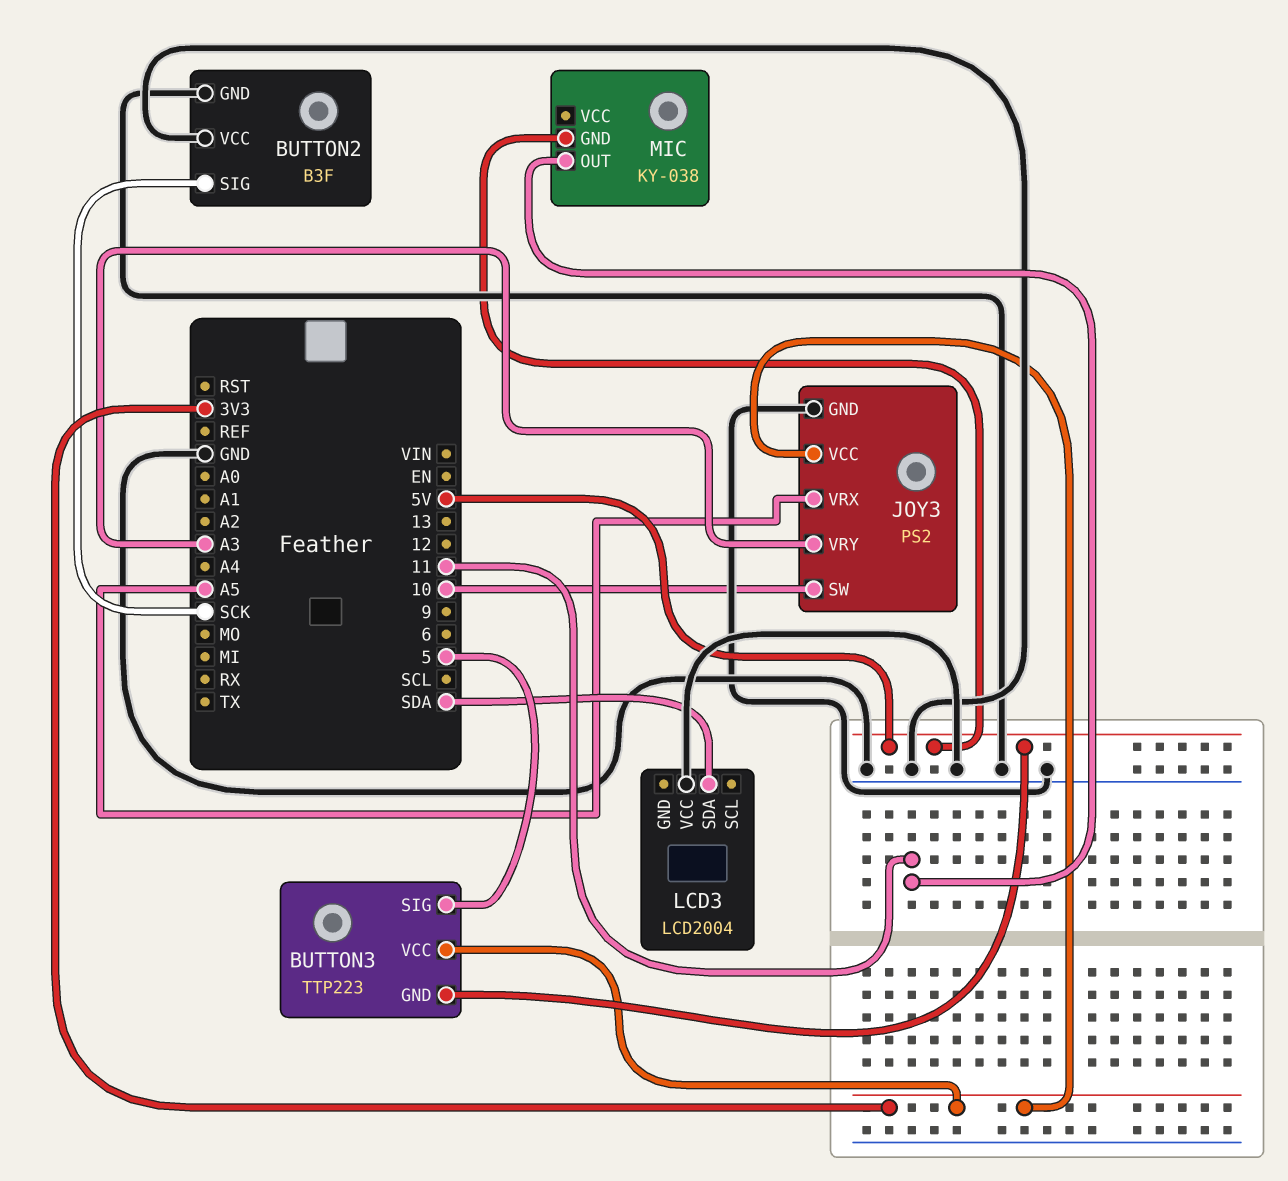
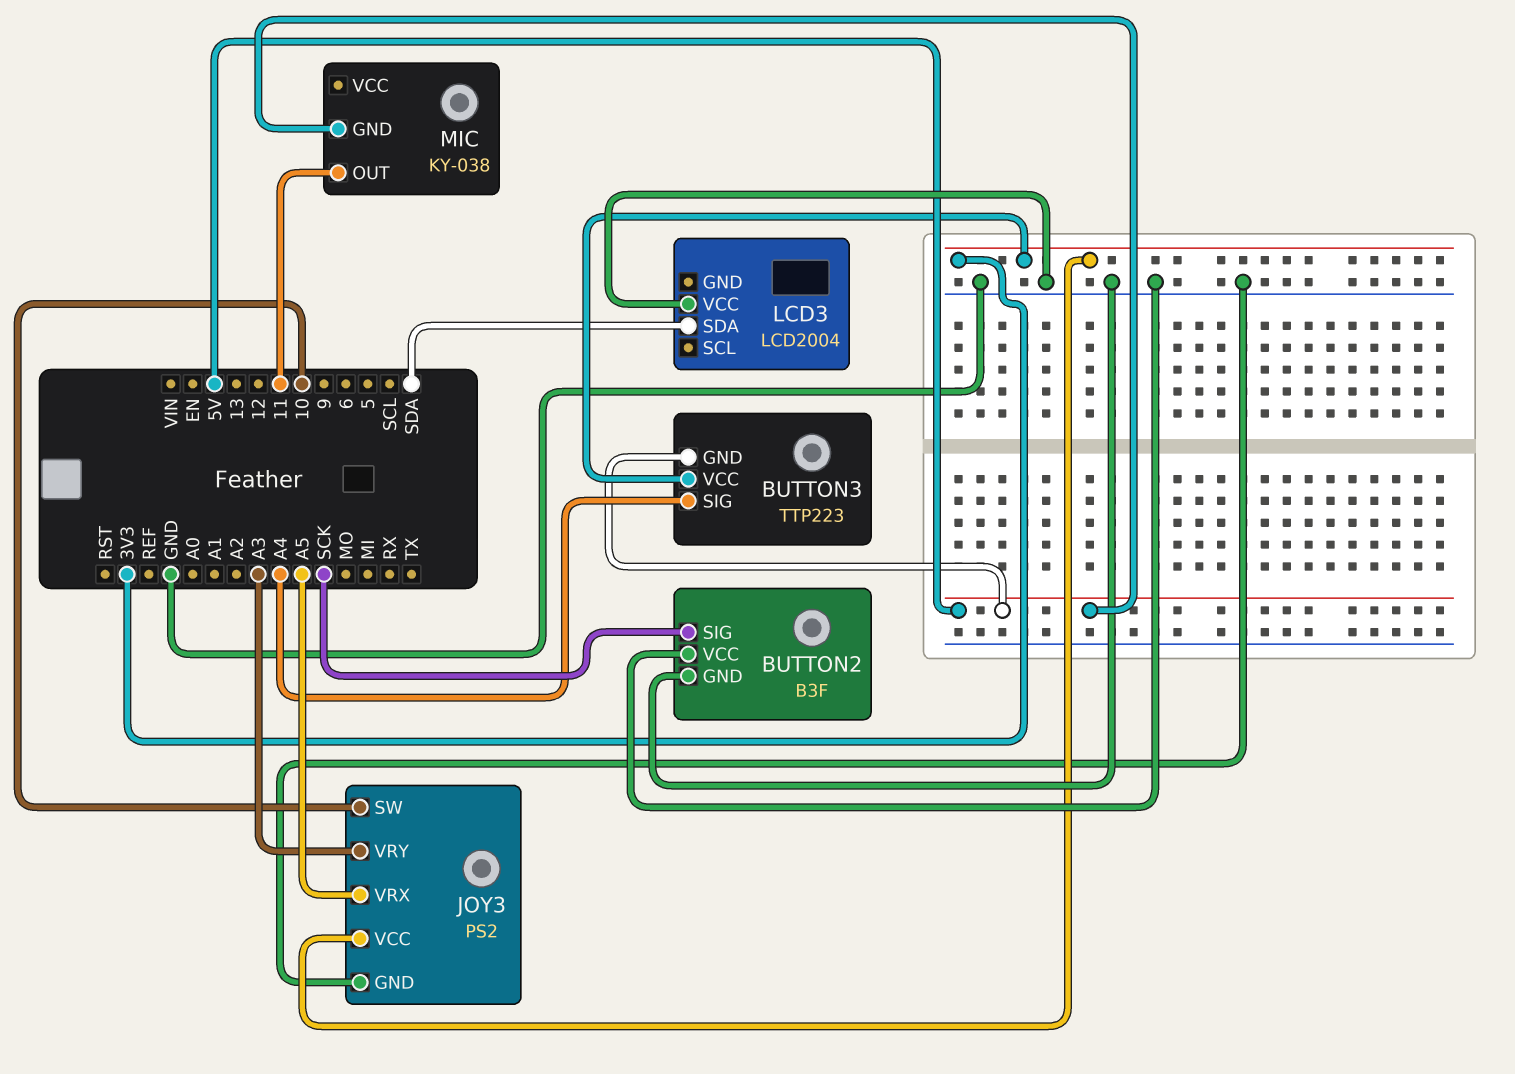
BUTTON3 pin SIG: 5 -> A4

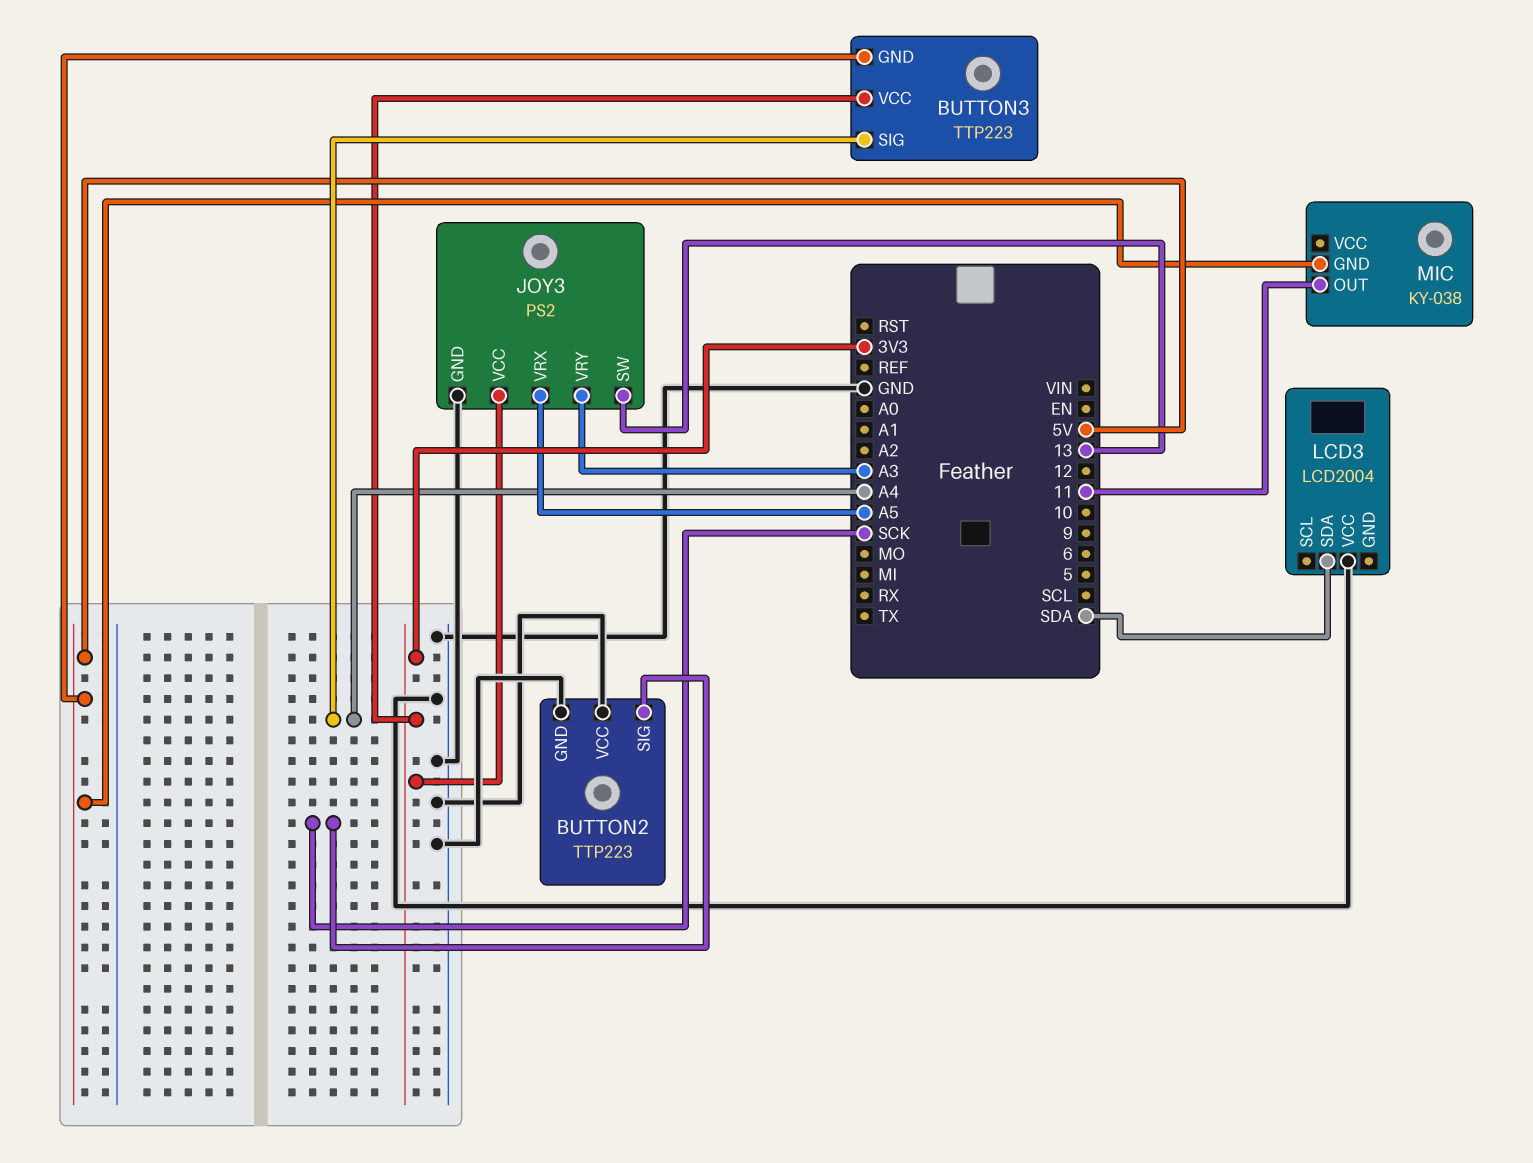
BUTTON2: B3F -> TTP223
JOY3 pin SW: 10 -> 13

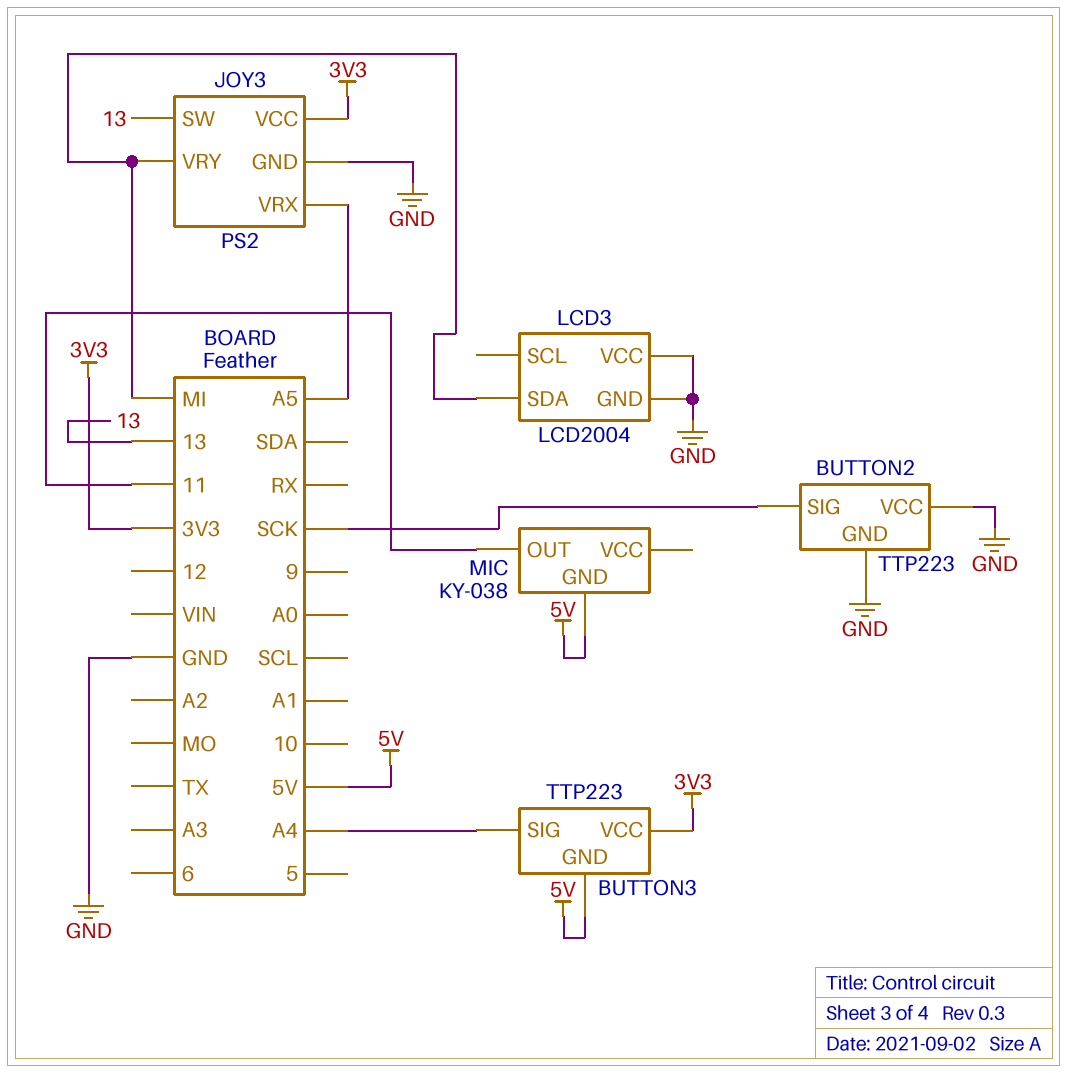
JOY3 pin VRY: A3 -> MI
LCD3 pin GND: none -> GND
LCD3 pin SDA: SDA -> MI

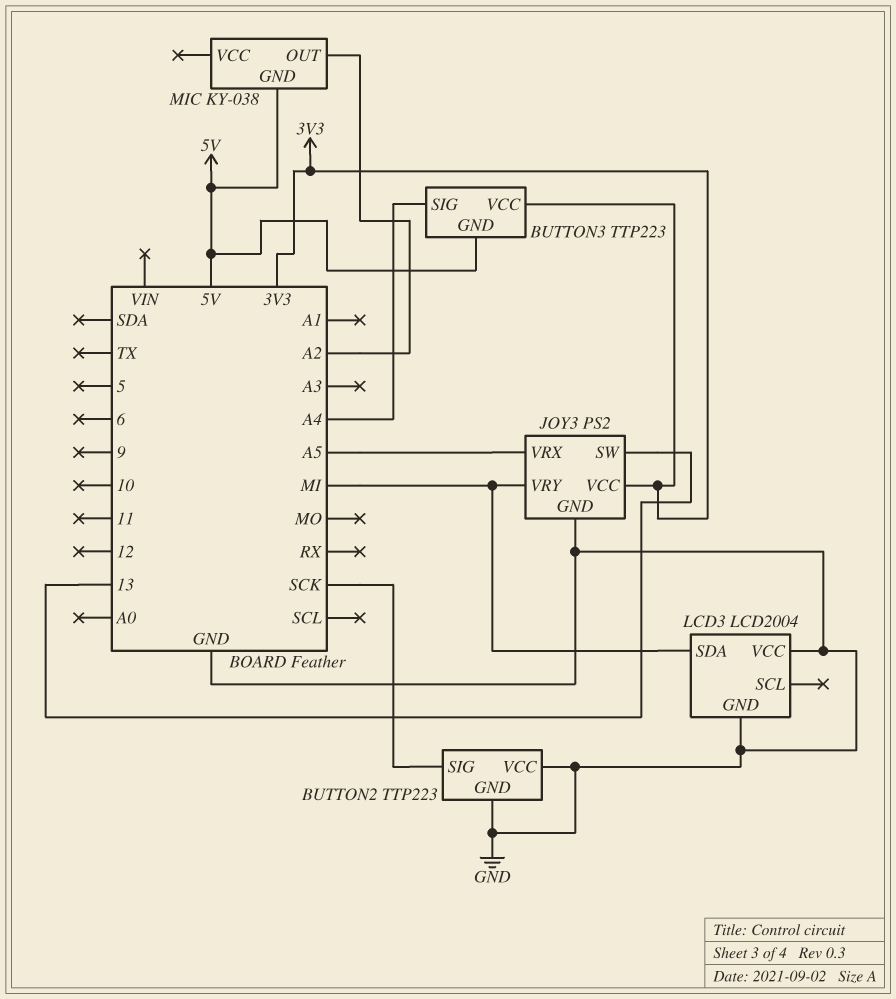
MIC pin OUT: 11 -> A2

